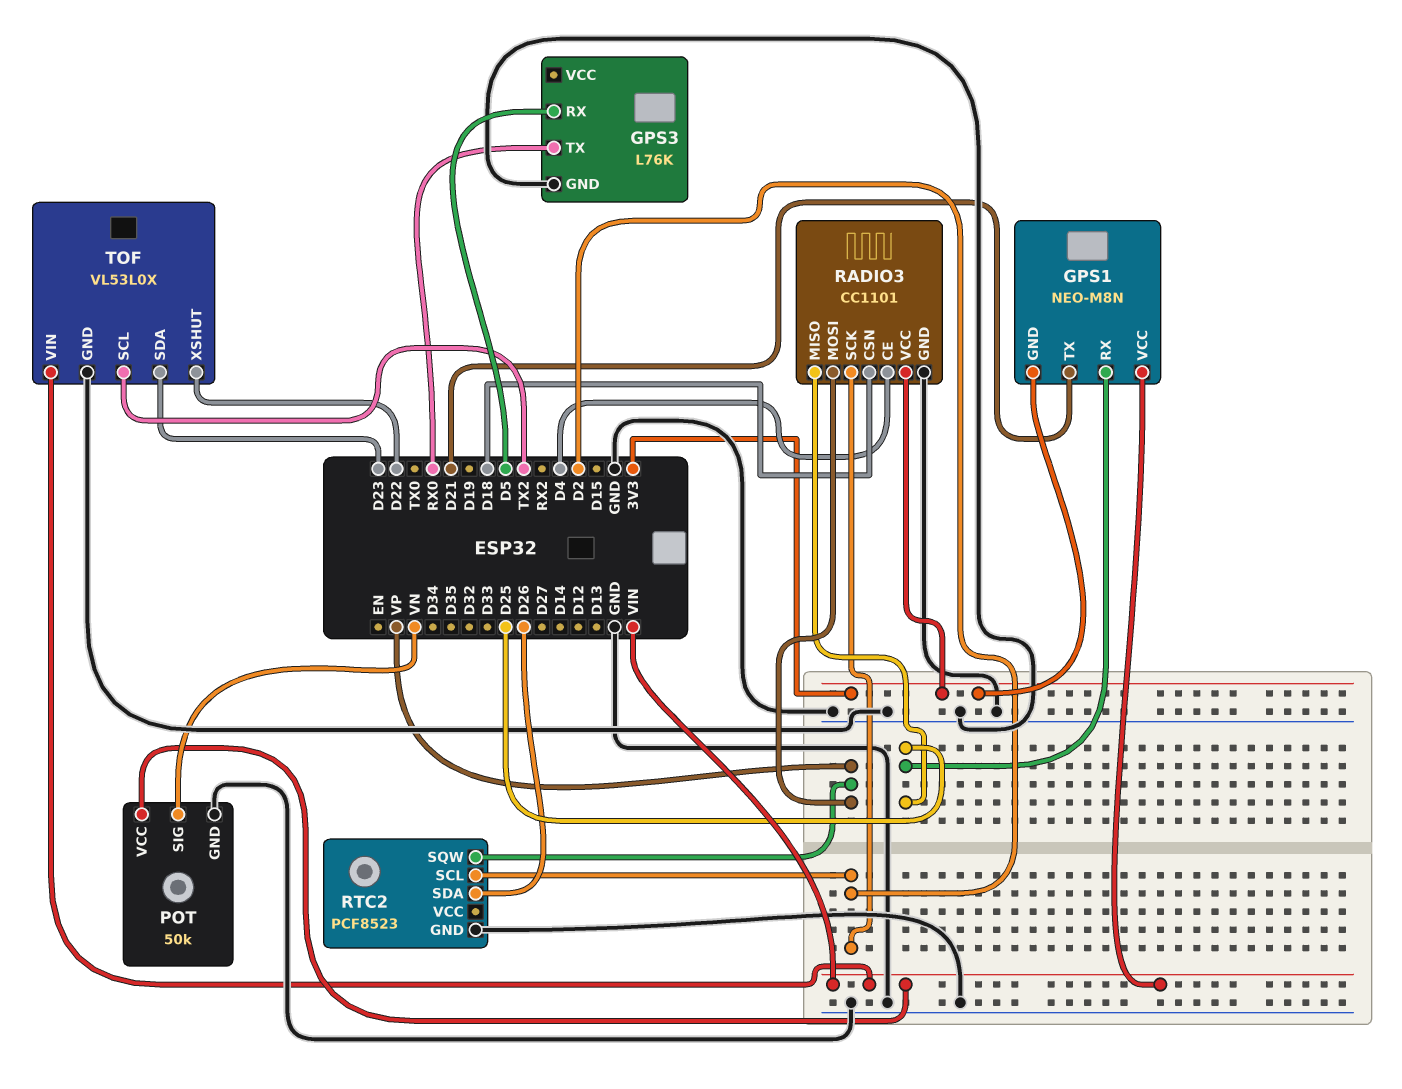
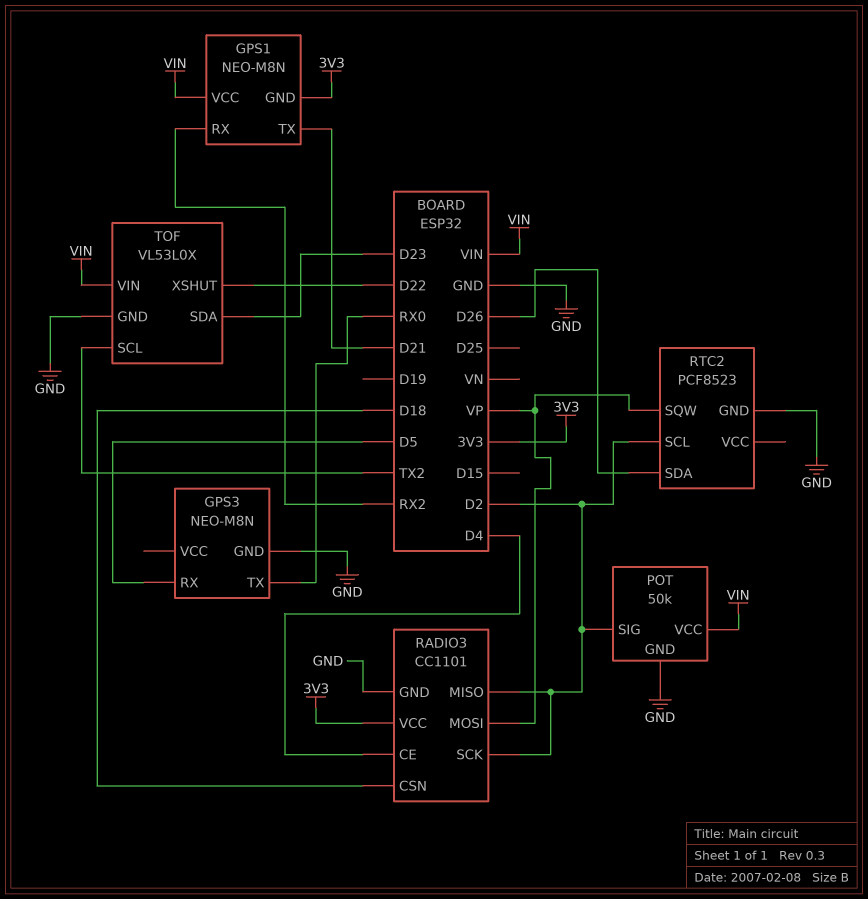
GPS1 pin RX: D25 -> RX2
GPS3: L76K -> NEO-M8N
POT pin SIG: VN -> D2
RADIO3 pin MISO: D25 -> D2

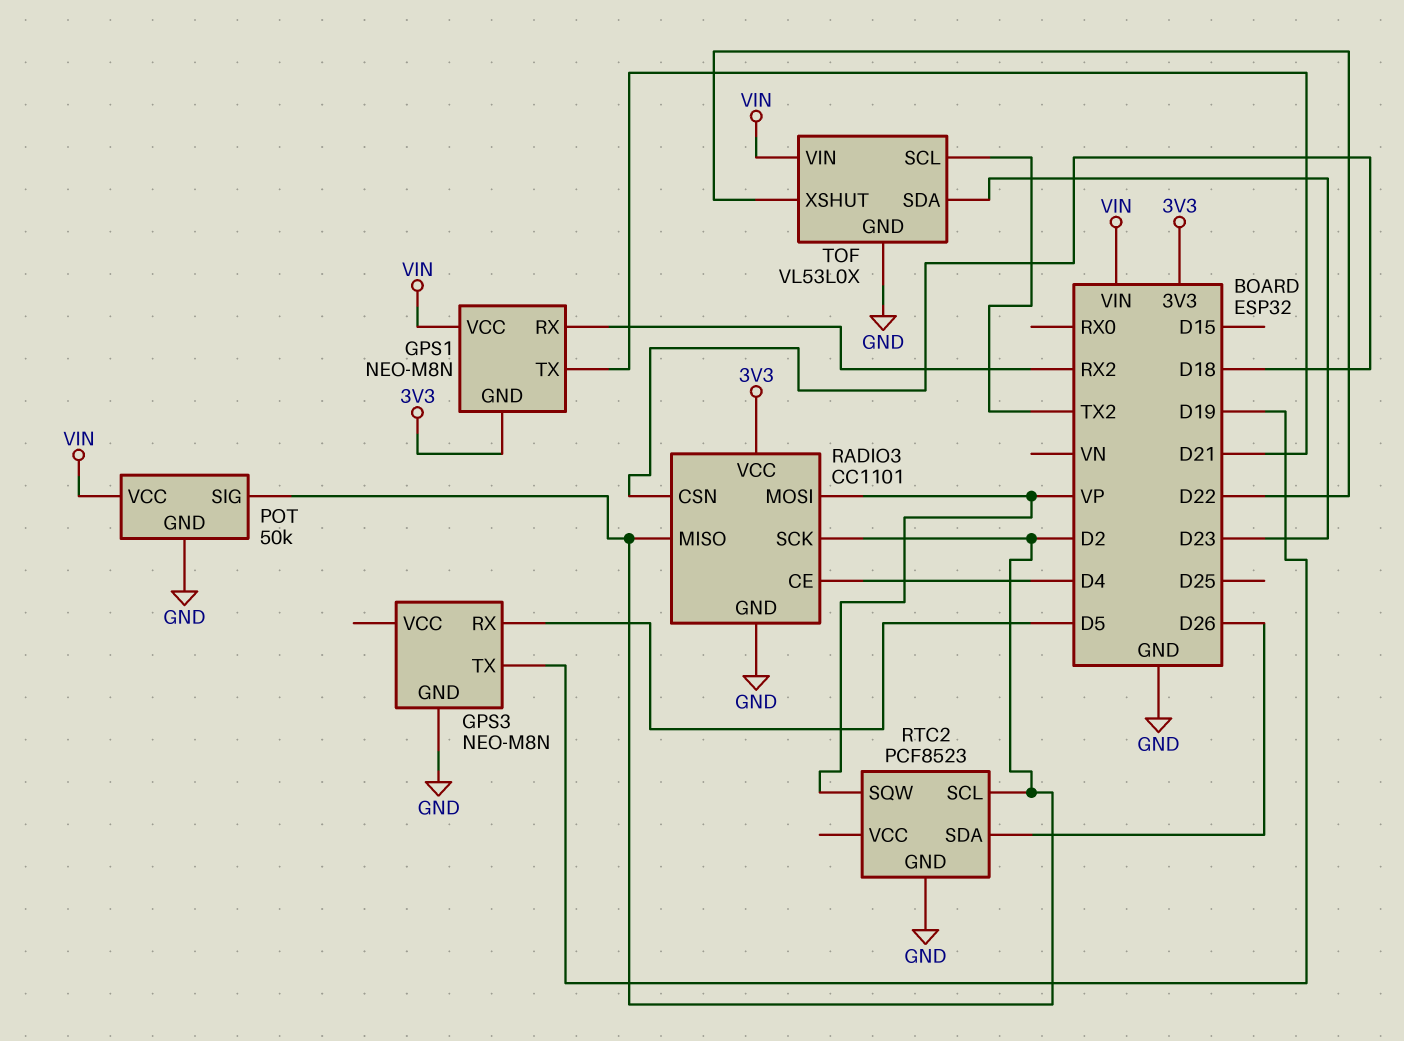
GPS3 pin TX: RX0 -> D19

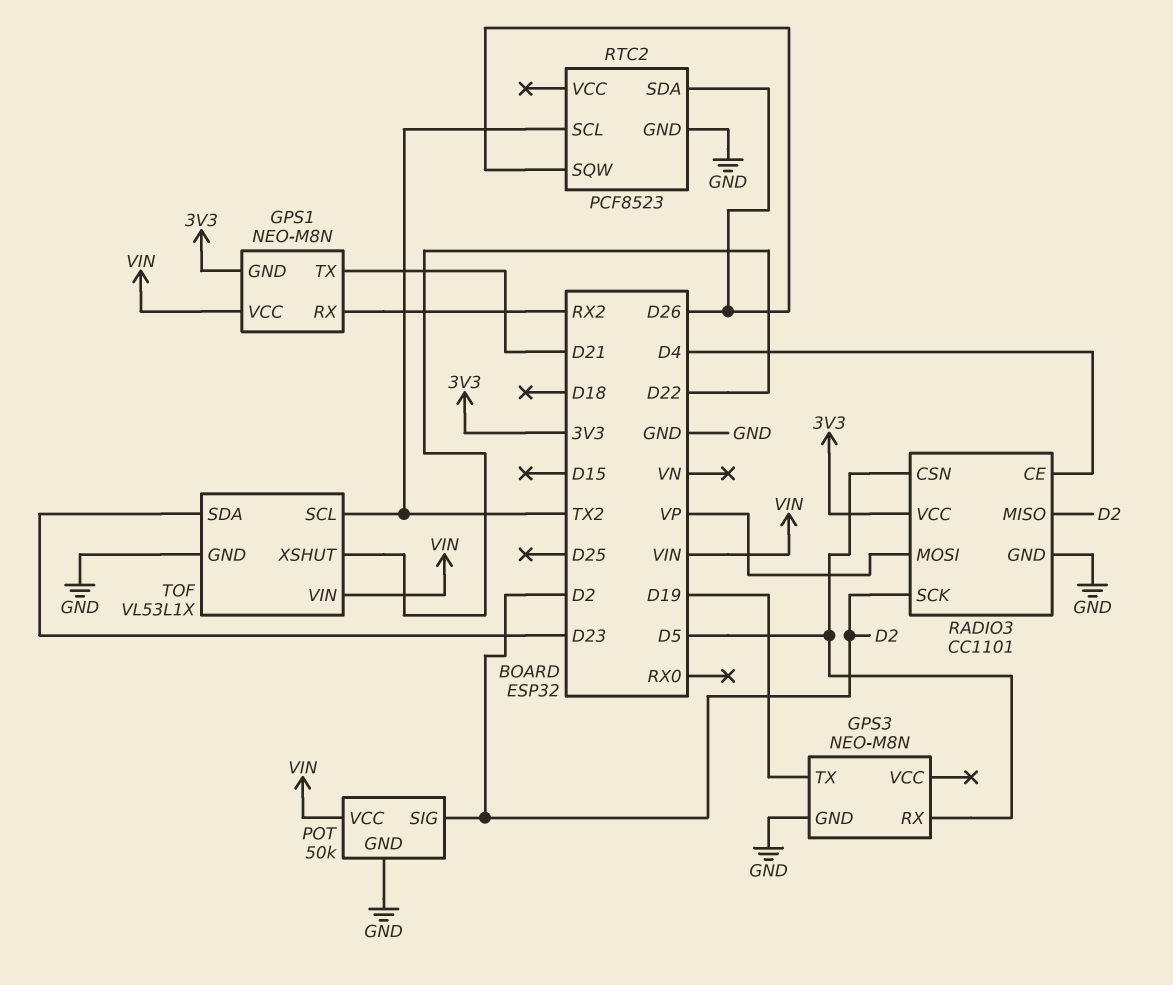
RADIO3 pin CSN: D18 -> D5
RTC2 pin SCL: D2 -> TX2
RTC2 pin SQW: VP -> D26
TOF: VL53L0X -> VL53L1X

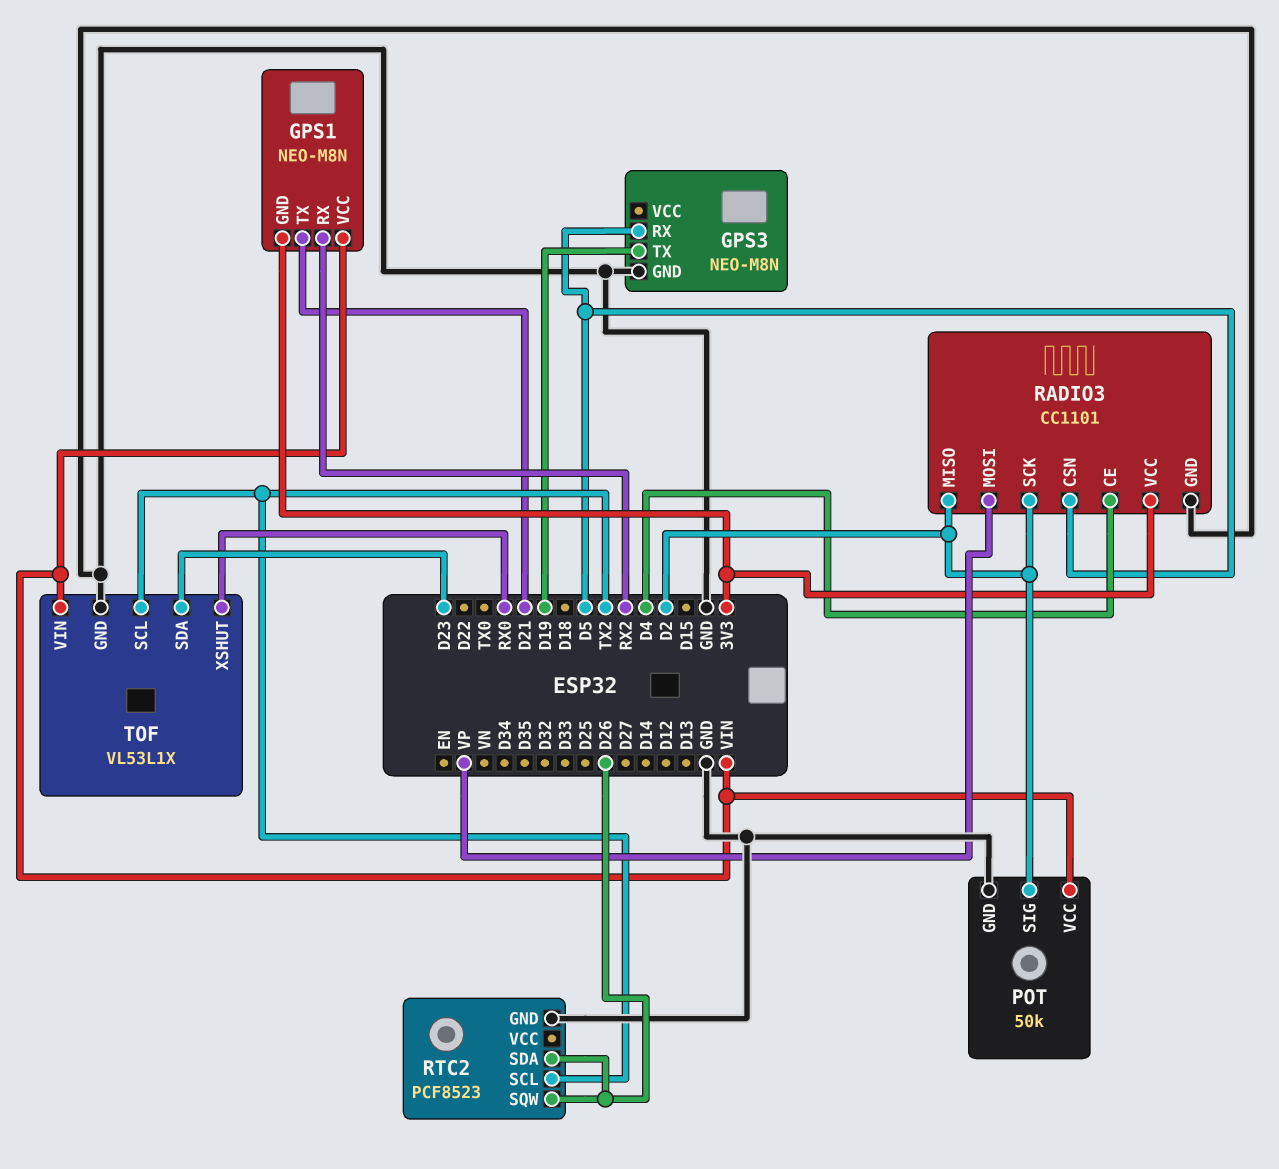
TOF pin XSHUT: D22 -> RX0

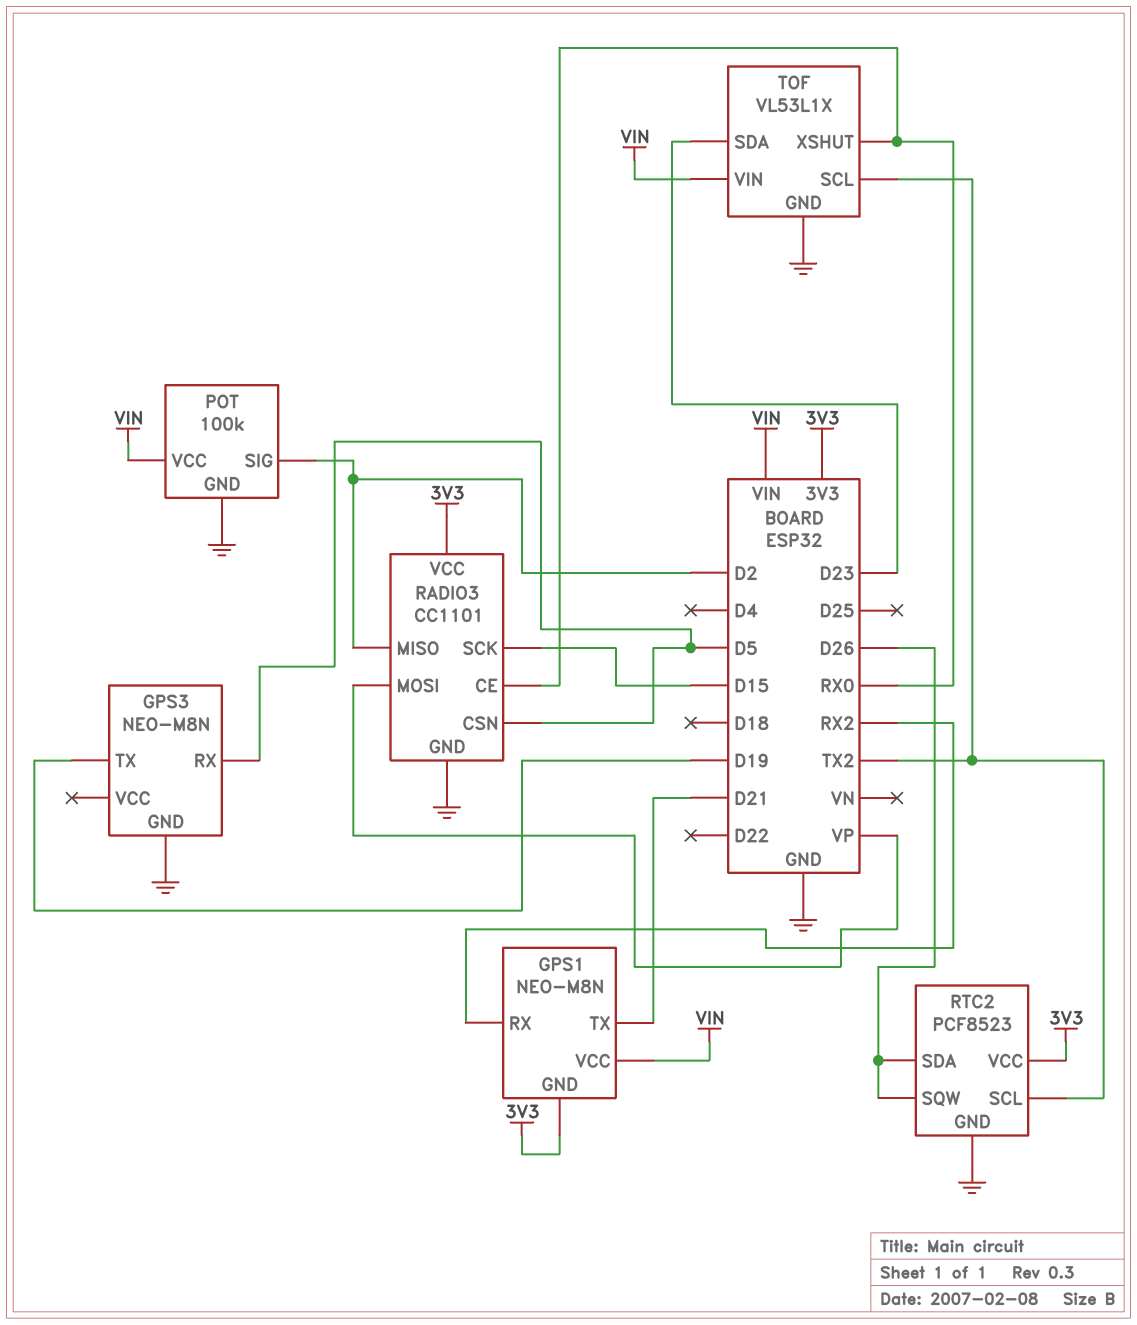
POT: 50k -> 100k
RADIO3 pin CE: D4 -> RX0
RADIO3 pin SCK: D2 -> D15
RTC2 pin VCC: none -> 3V3

